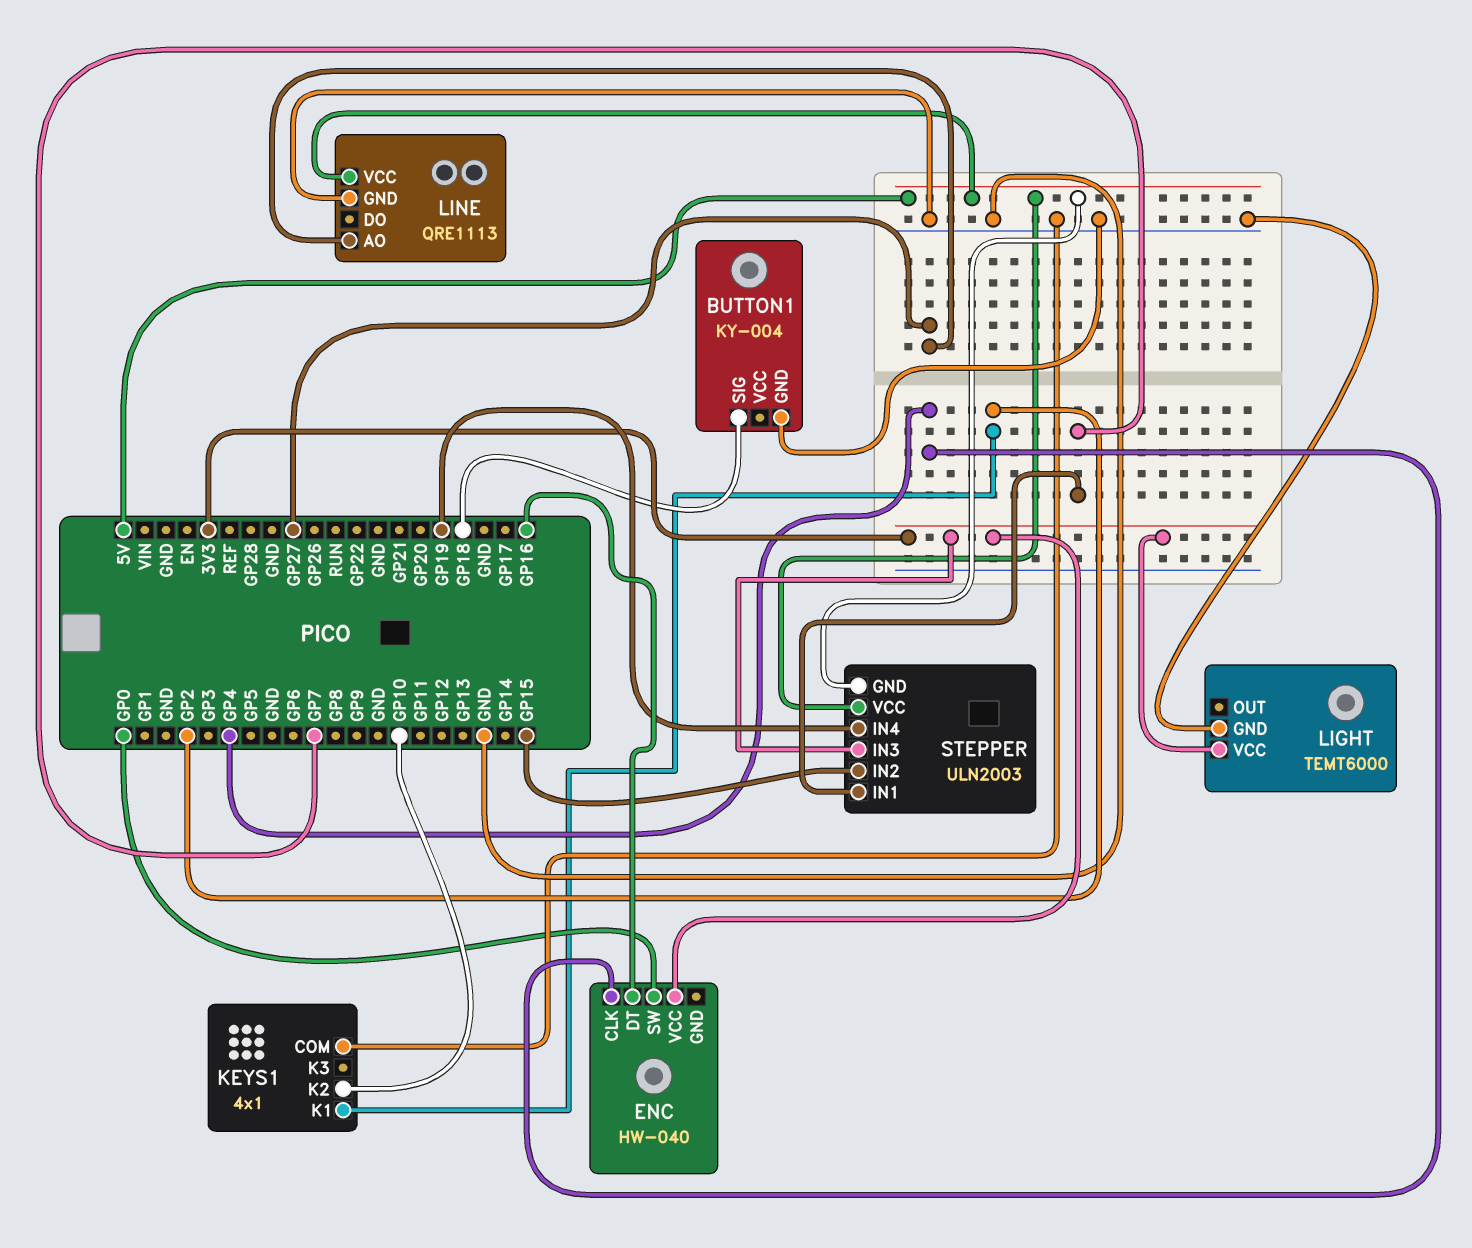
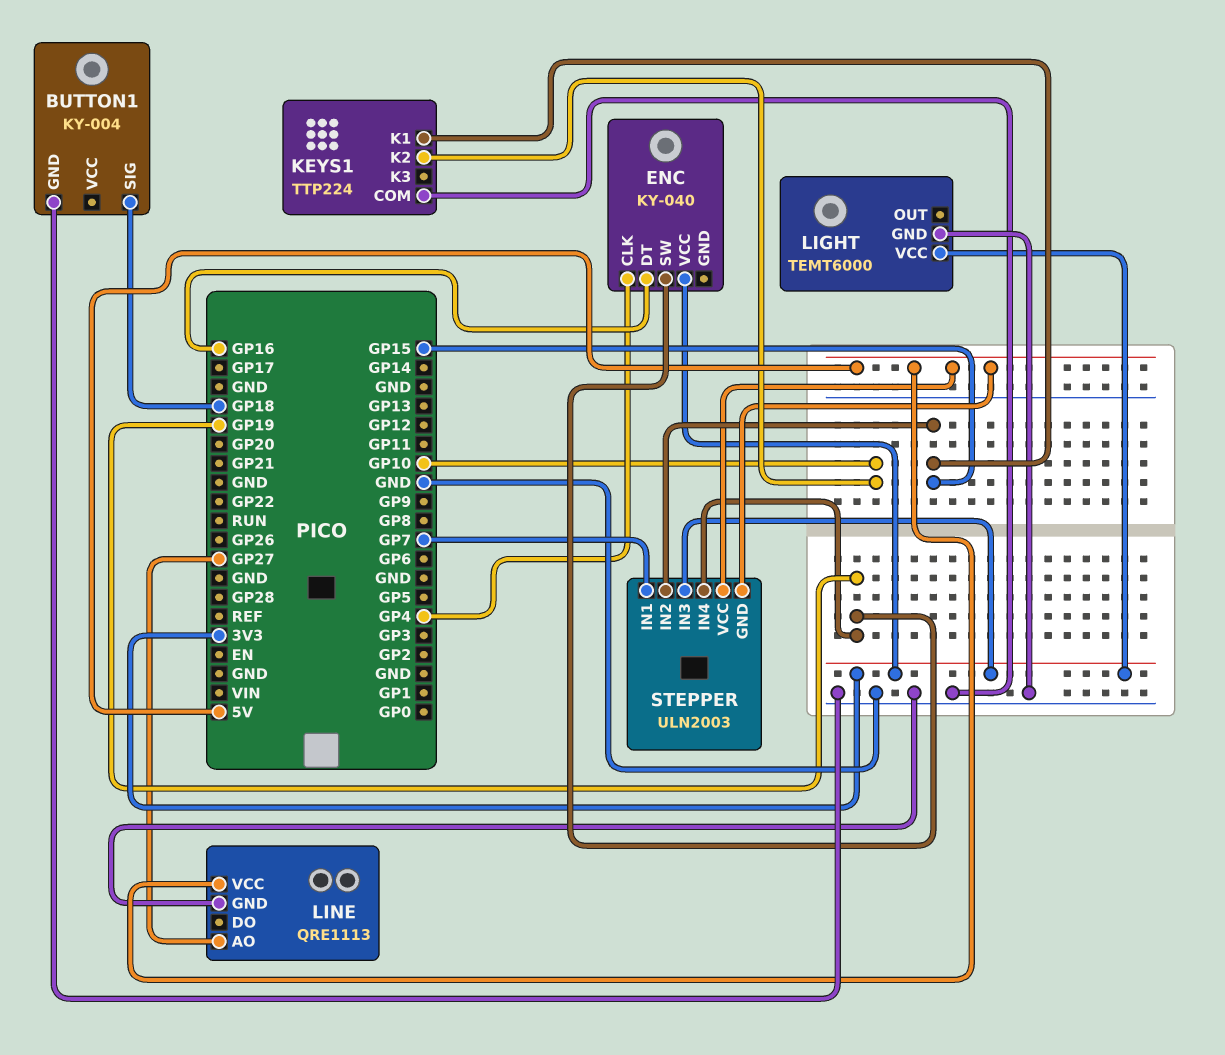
ENC: HW-040 -> KY-040
ENC pin SW: GP0 -> GP19
KEYS1: 4x1 -> TTP224
KEYS1 pin K1: GP2 -> GP15

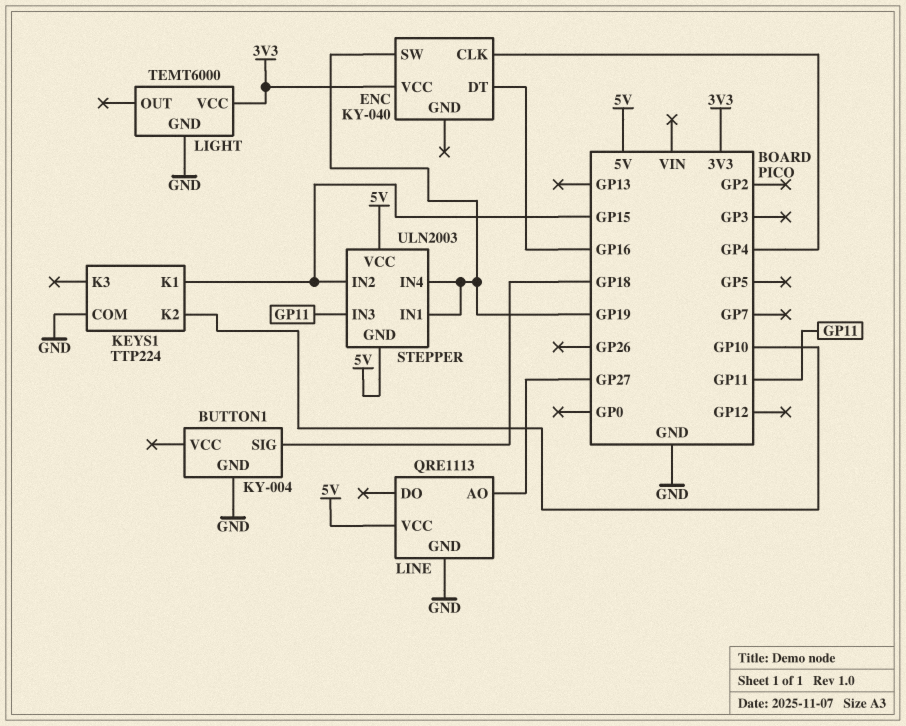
STEPPER pin IN1: GP7 -> GP19
STEPPER pin IN3: 3V3 -> GP11

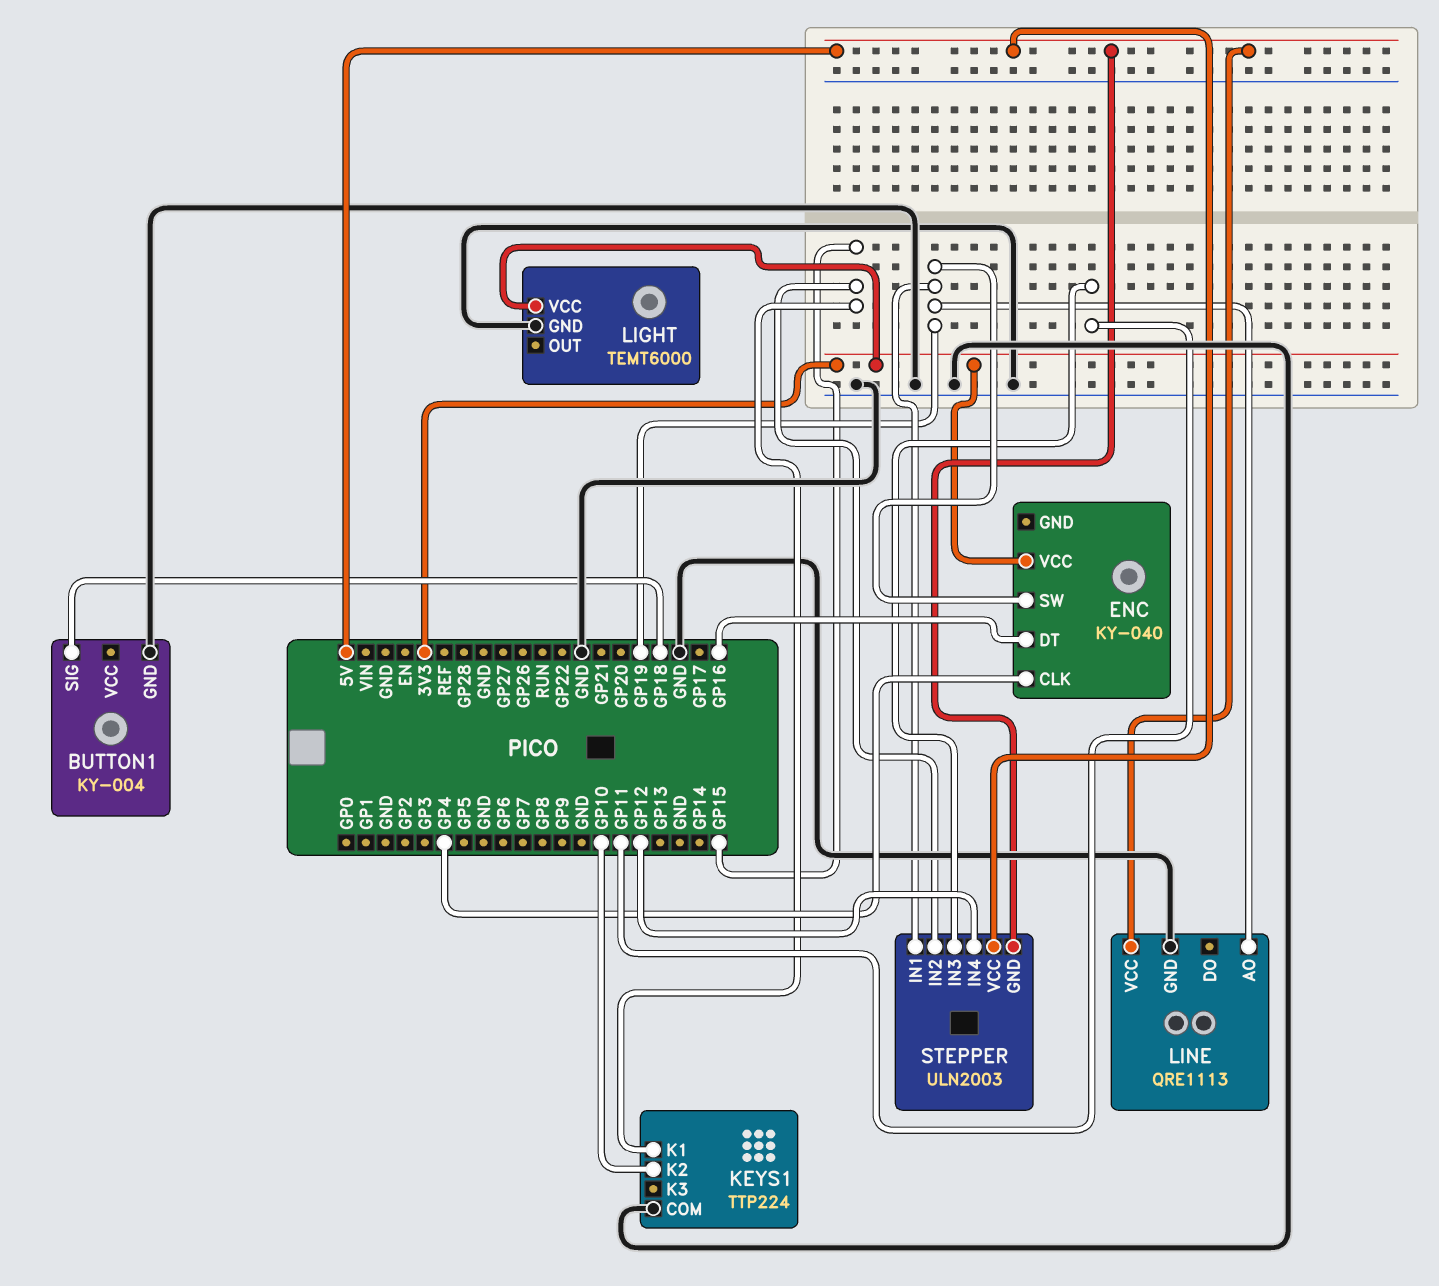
LINE pin AO: GP27 -> GP19
STEPPER pin IN4: GP19 -> GP12

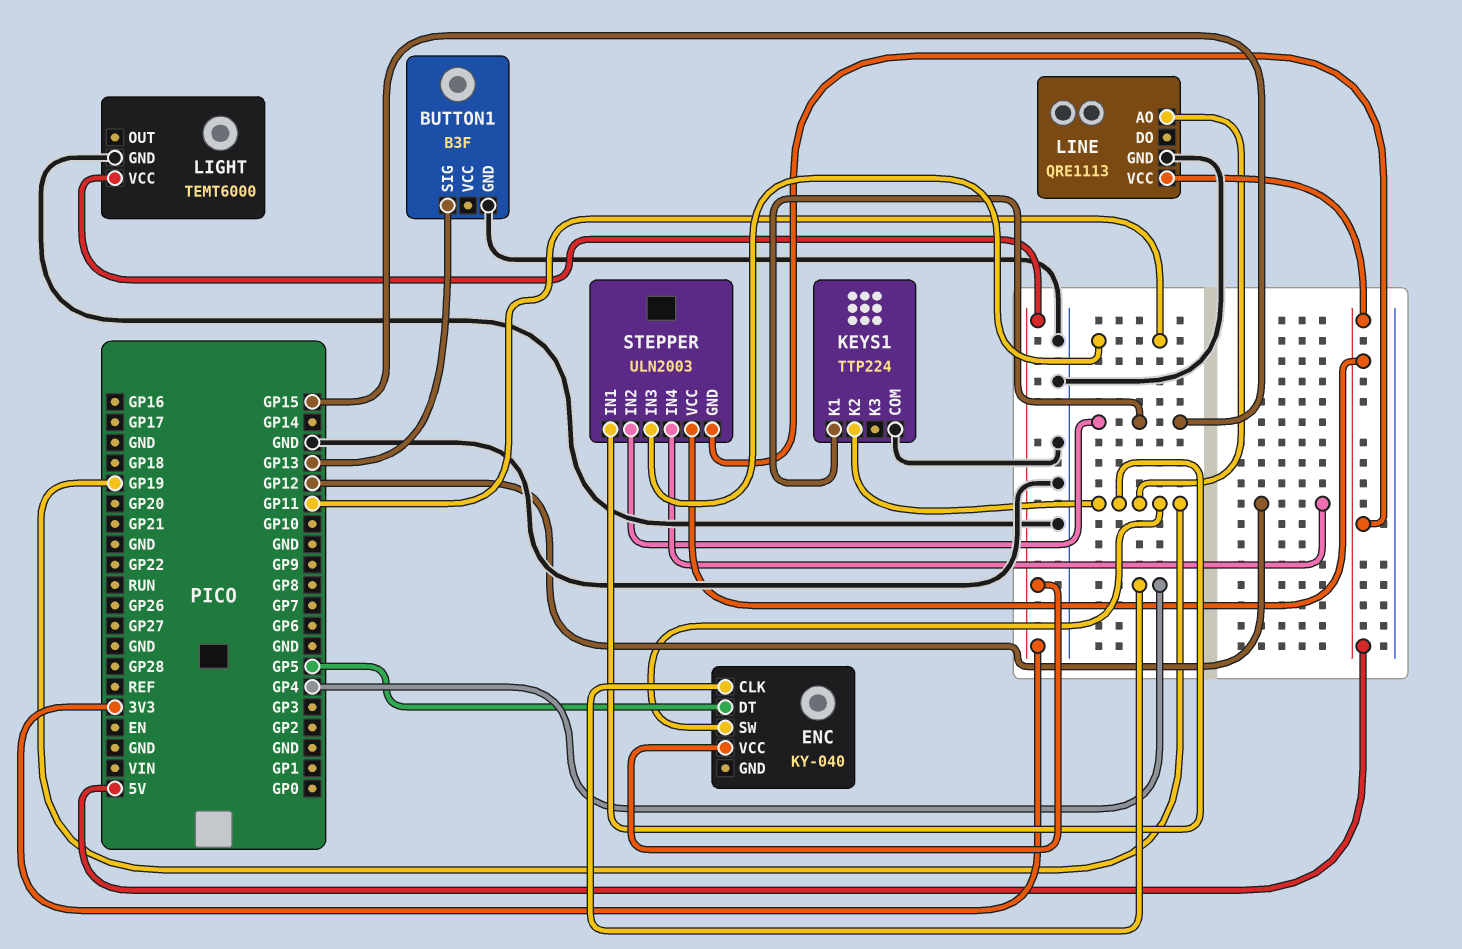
BUTTON1: KY-004 -> B3F
BUTTON1 pin SIG: GP18 -> GP13
ENC pin DT: GP16 -> GP5
KEYS1 pin K2: GP10 -> GP19

